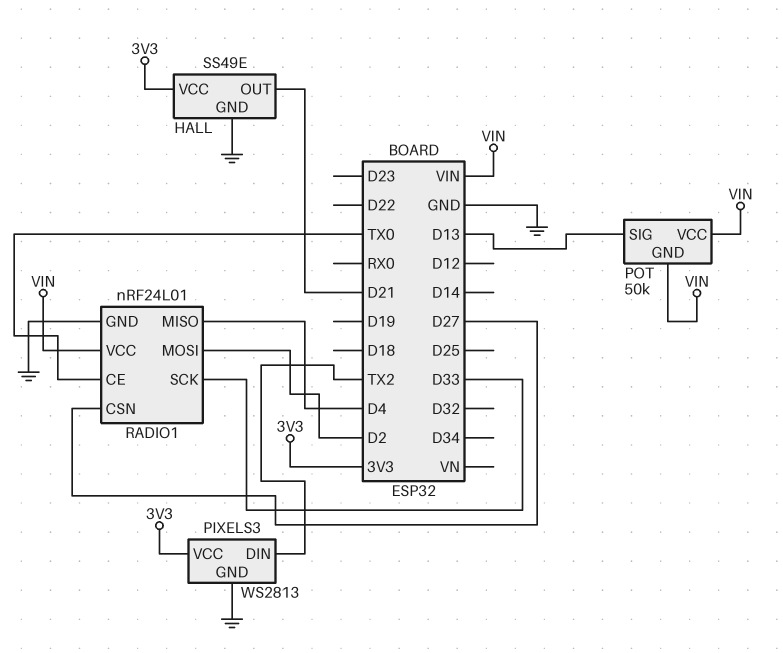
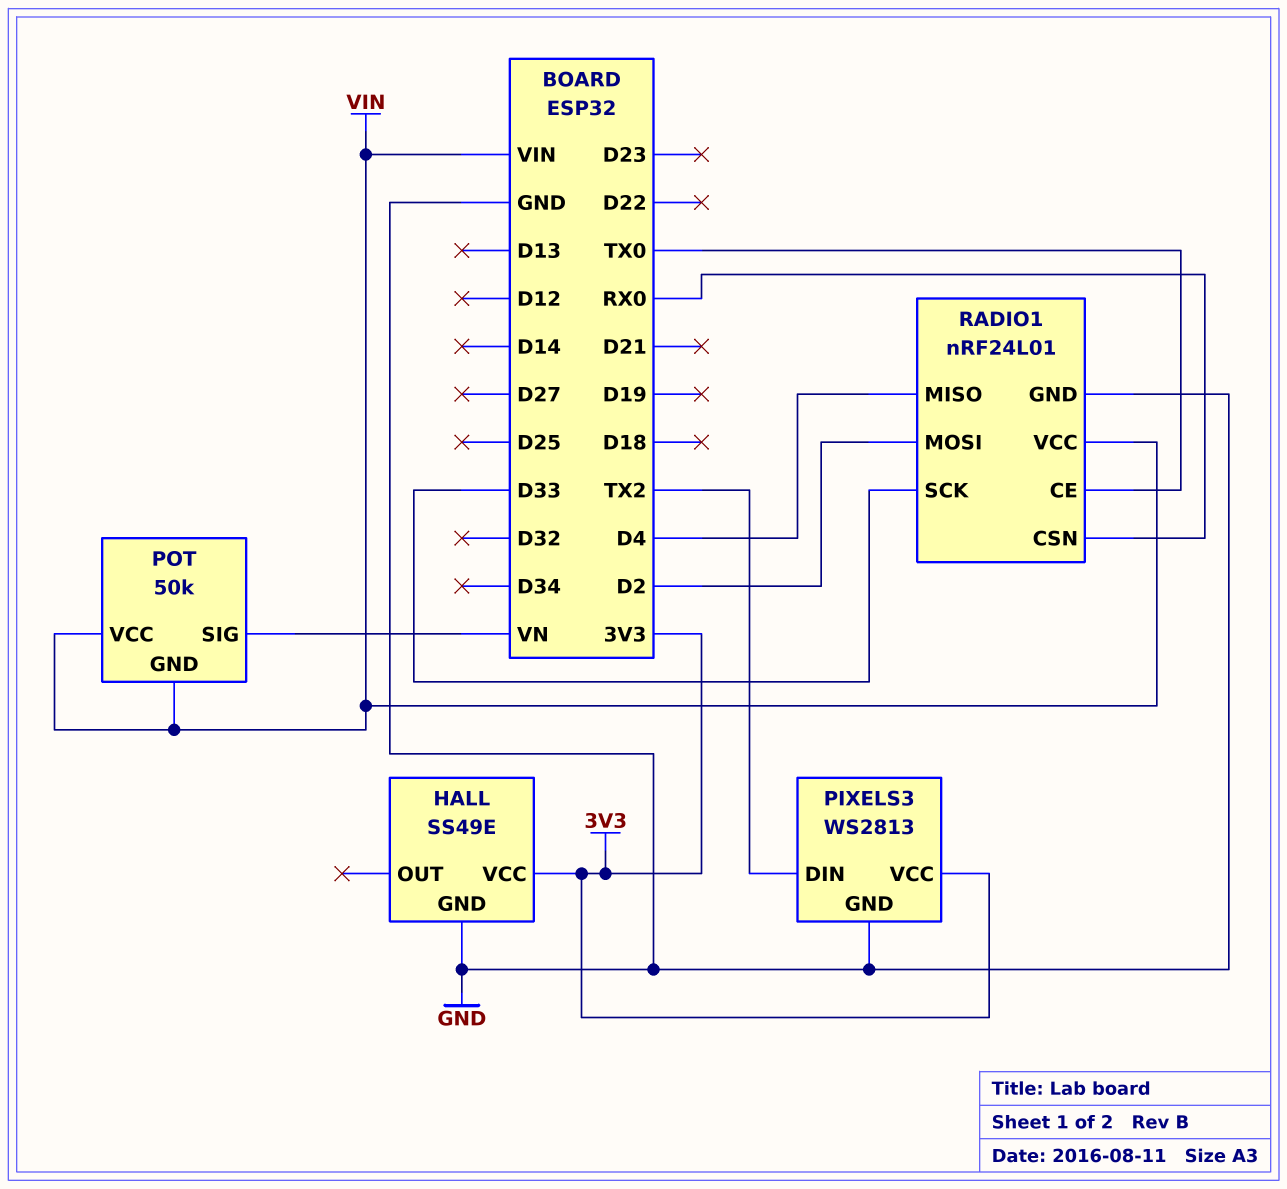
HALL pin OUT: D21 -> none
POT pin SIG: D13 -> VN
RADIO1 pin CSN: D27 -> RX0

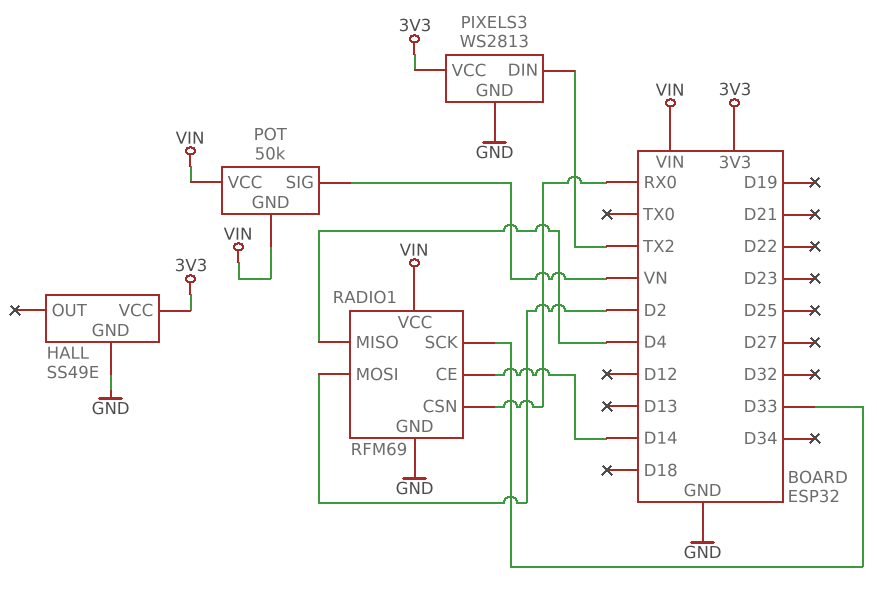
RADIO1: nRF24L01 -> RFM69
RADIO1 pin CE: TX0 -> D14

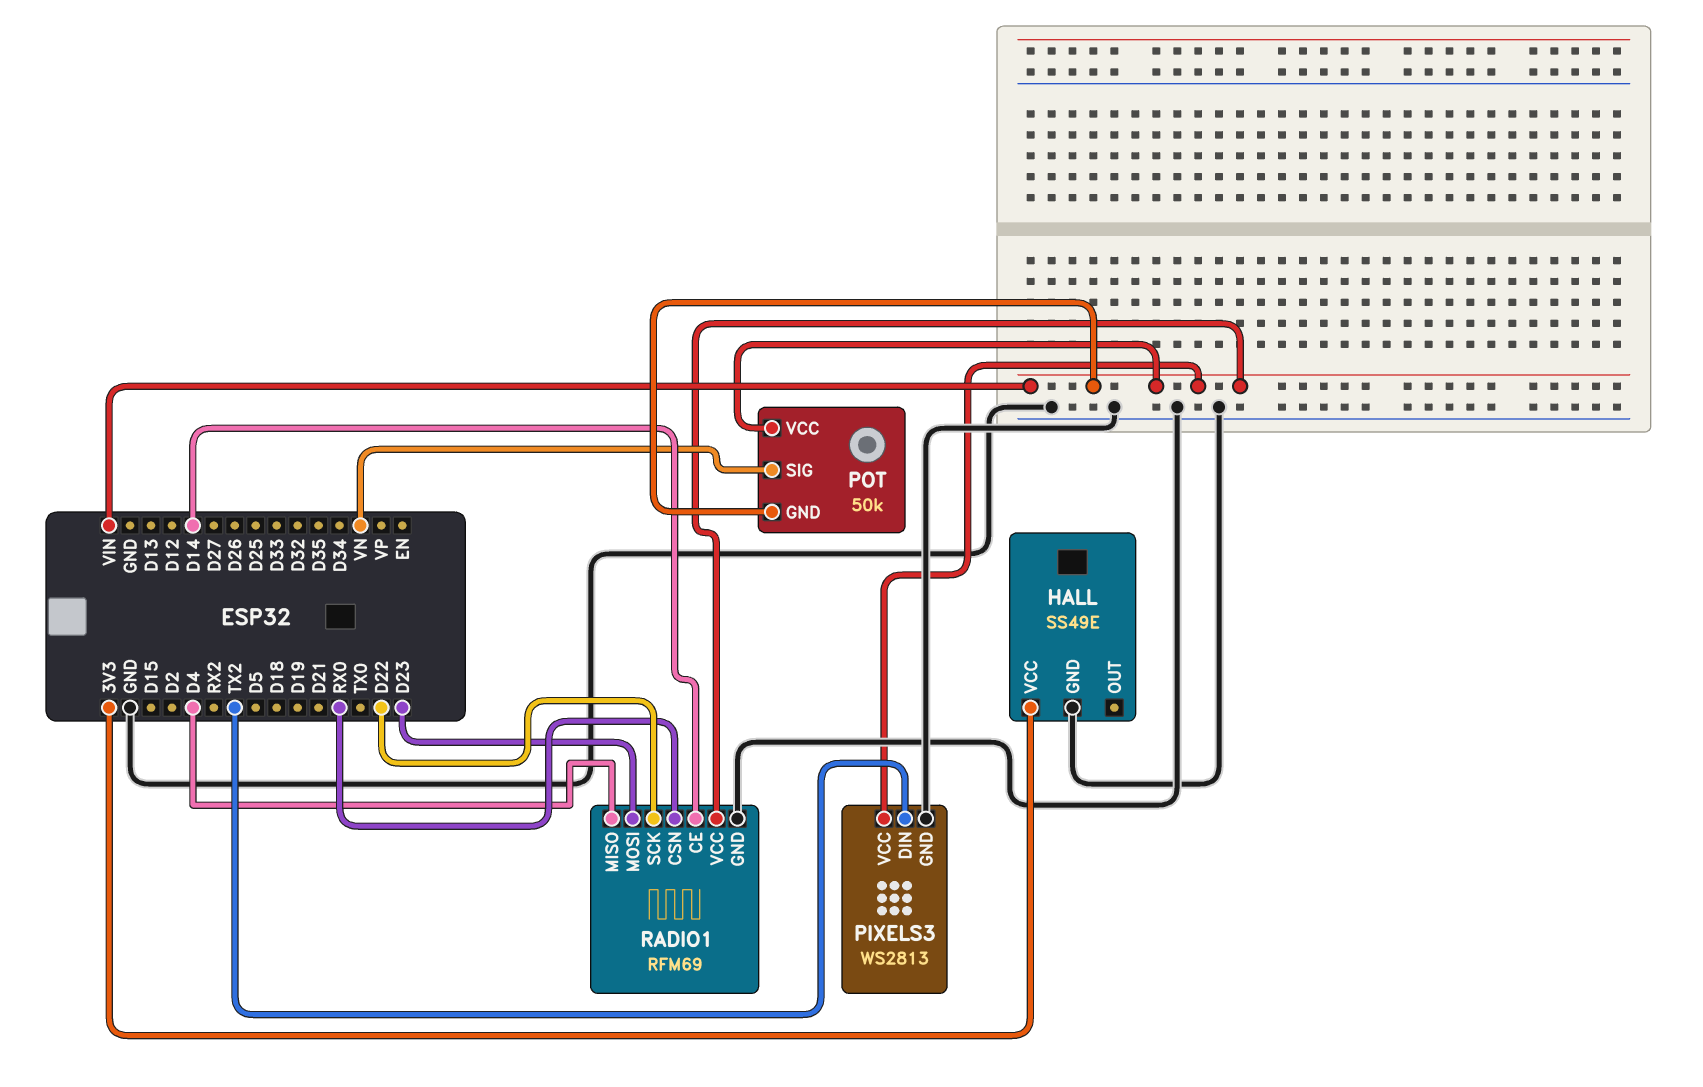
PIXELS3 pin VCC: 3V3 -> VIN
RADIO1 pin MOSI: D2 -> D23
RADIO1 pin SCK: D33 -> D22

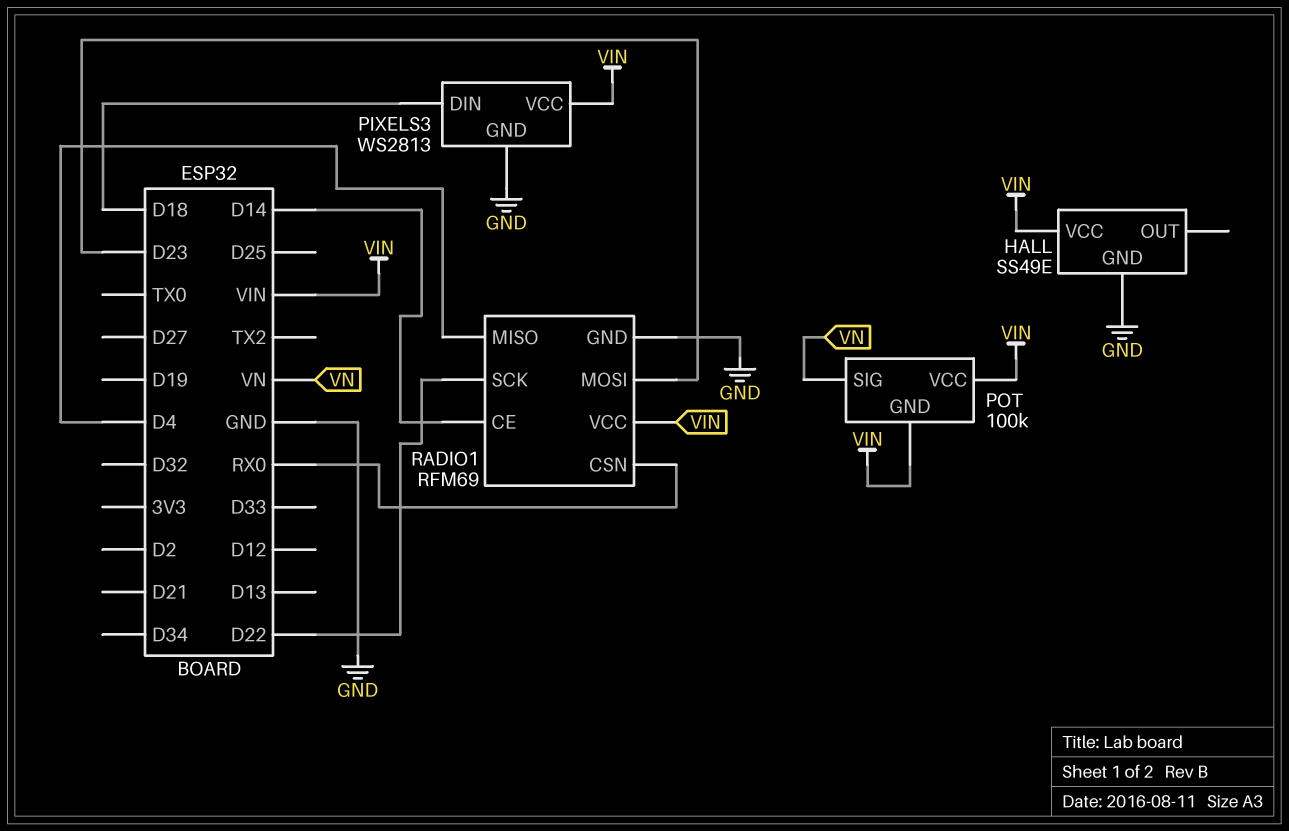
HALL pin VCC: 3V3 -> VIN
PIXELS3 pin DIN: TX2 -> D18
POT: 50k -> 100k

